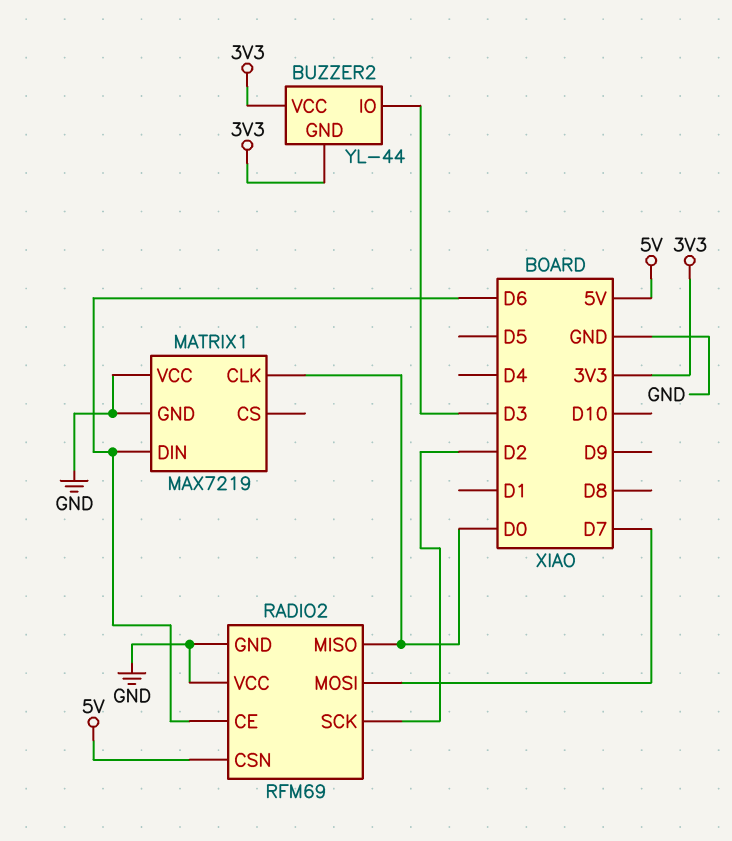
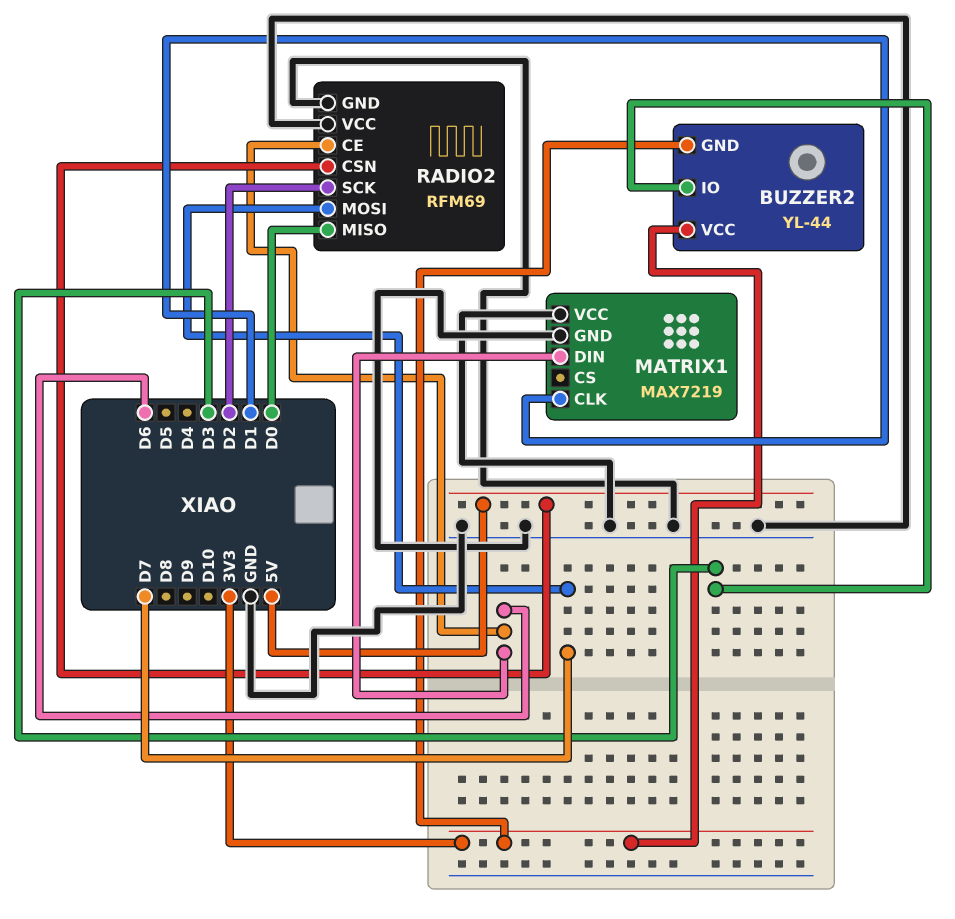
MATRIX1 pin CLK: D0 -> D1

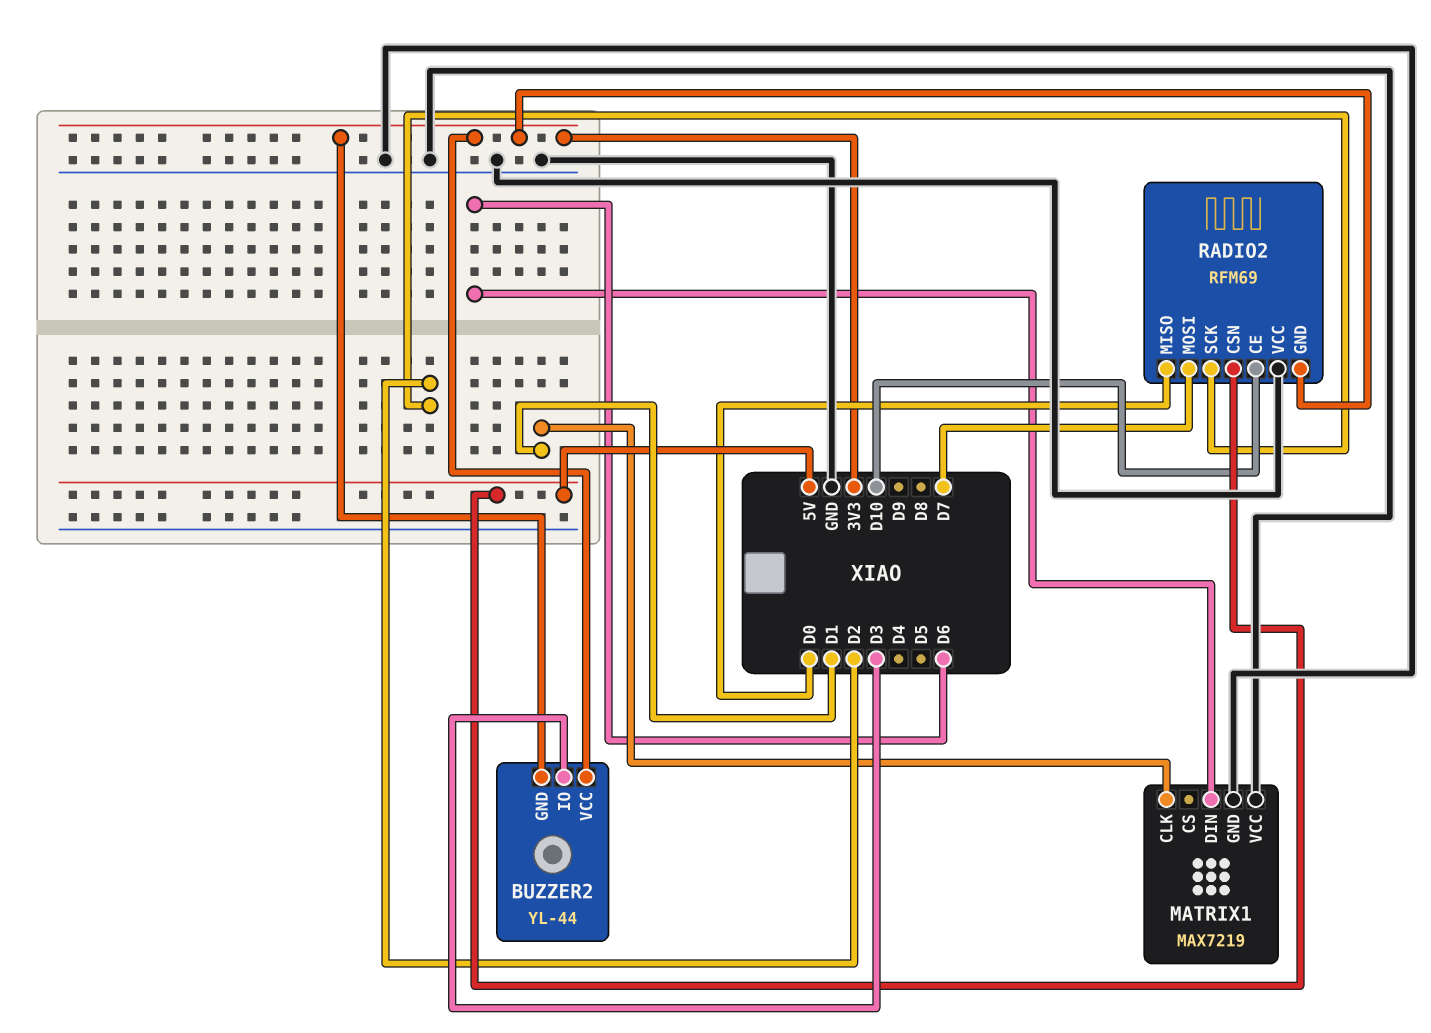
RADIO2 pin CE: D6 -> D10
RADIO2 pin GND: GND -> 3V3

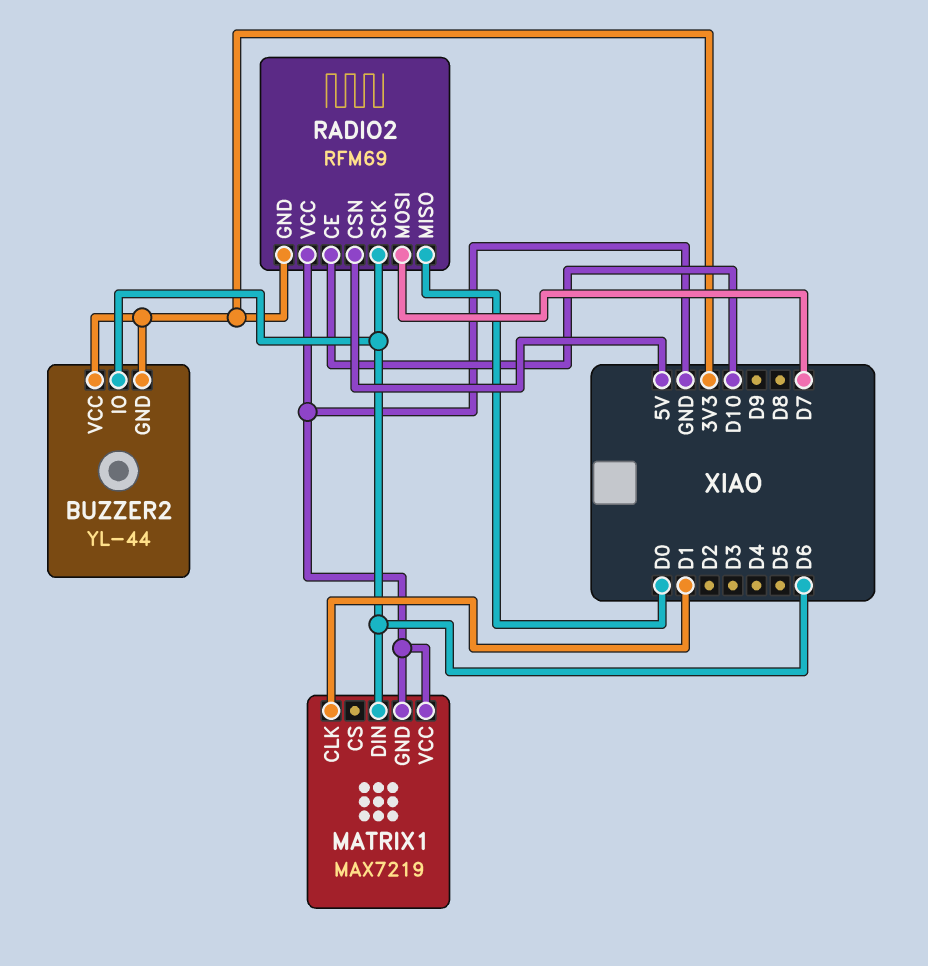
BUZZER2 pin IO: D3 -> D6
RADIO2 pin SCK: D2 -> D6

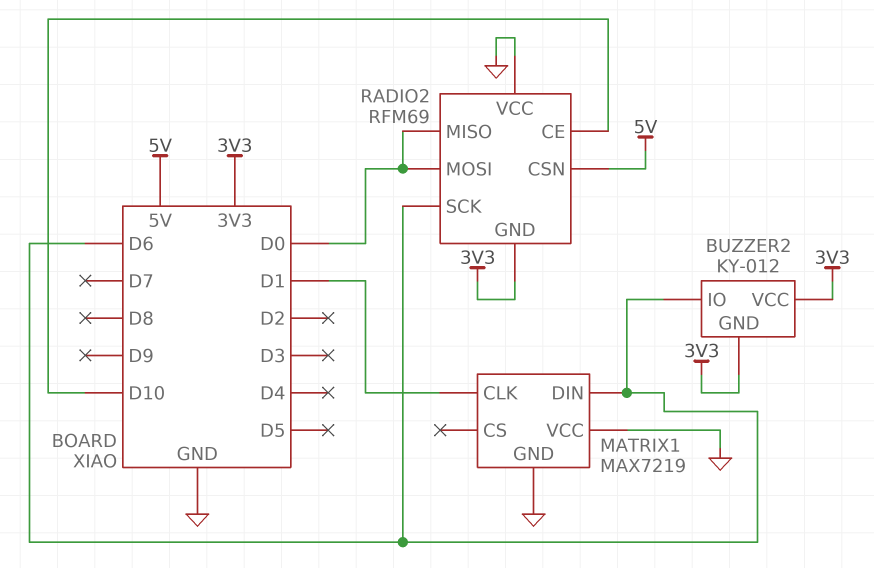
BUZZER2: YL-44 -> KY-012
RADIO2 pin MOSI: D7 -> D0

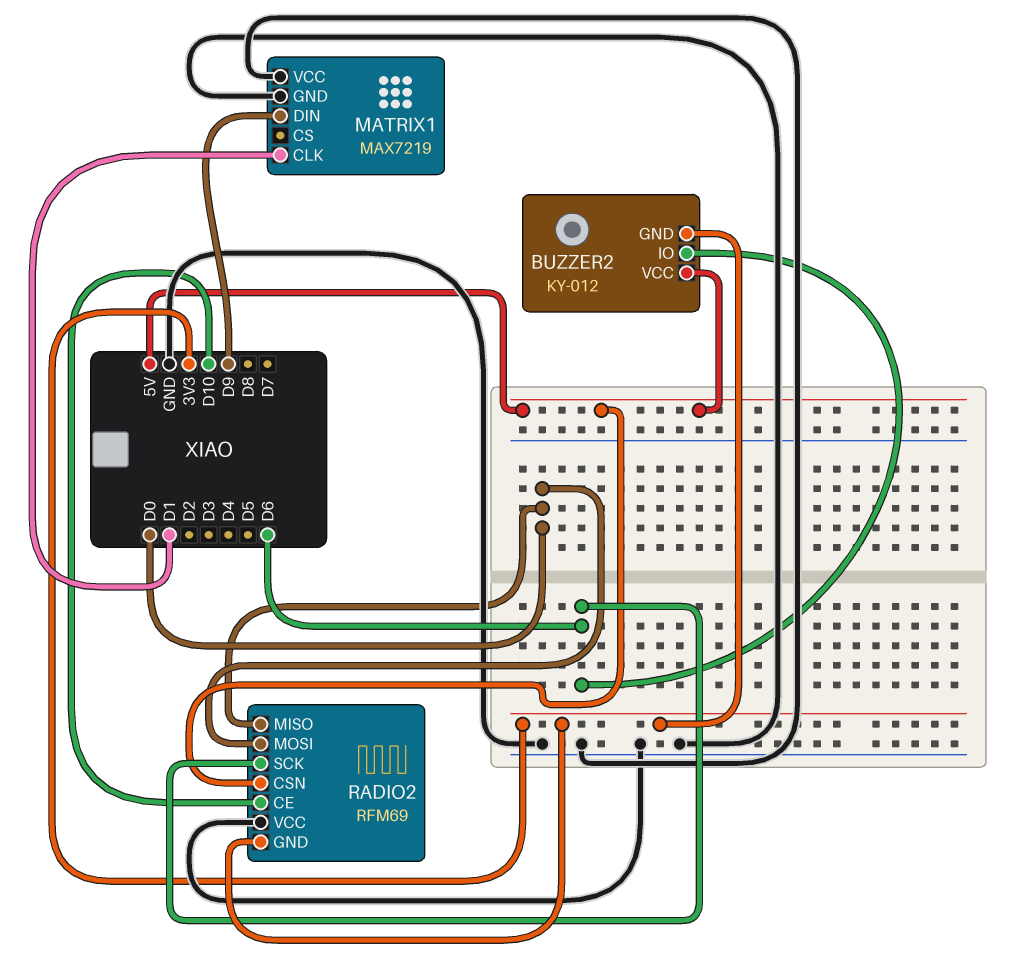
BUZZER2 pin VCC: 3V3 -> 5V
MATRIX1 pin DIN: D6 -> D9

